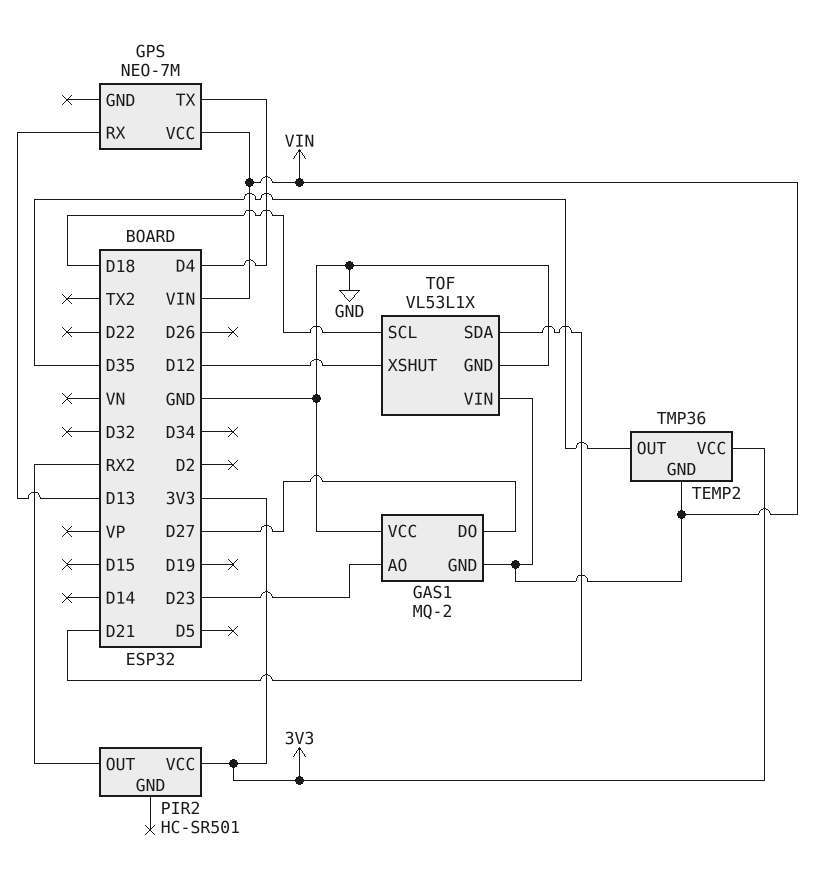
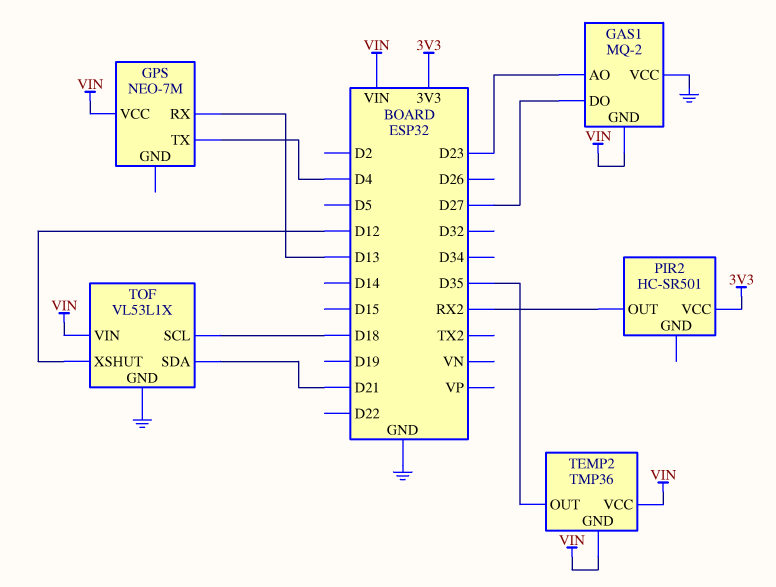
TEMP2 pin VCC: 3V3 -> VIN

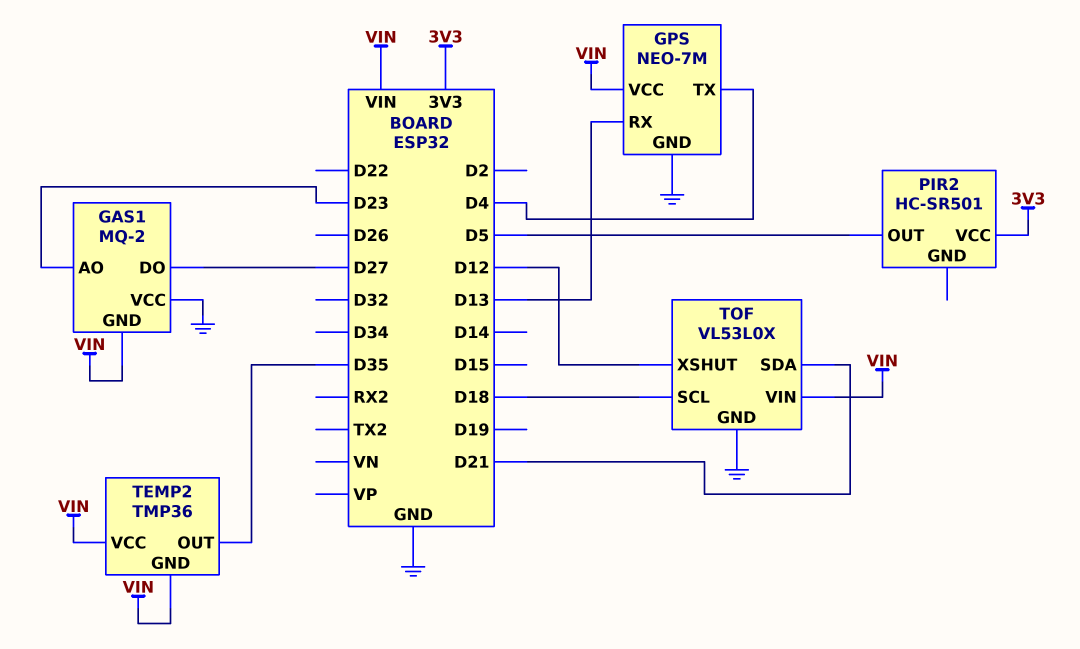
GPS pin GND: none -> GND
PIR2 pin OUT: RX2 -> D5
TOF: VL53L1X -> VL53L0X

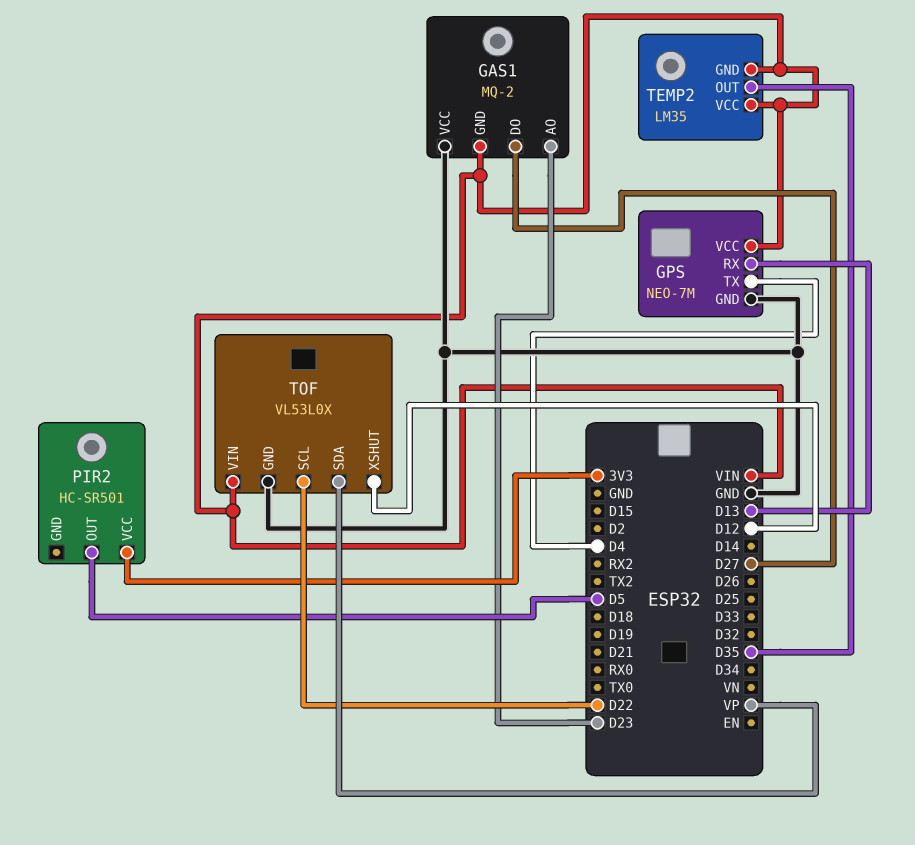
TEMP2: TMP36 -> LM35
TOF pin SCL: D18 -> D22
TOF pin SDA: D21 -> VP

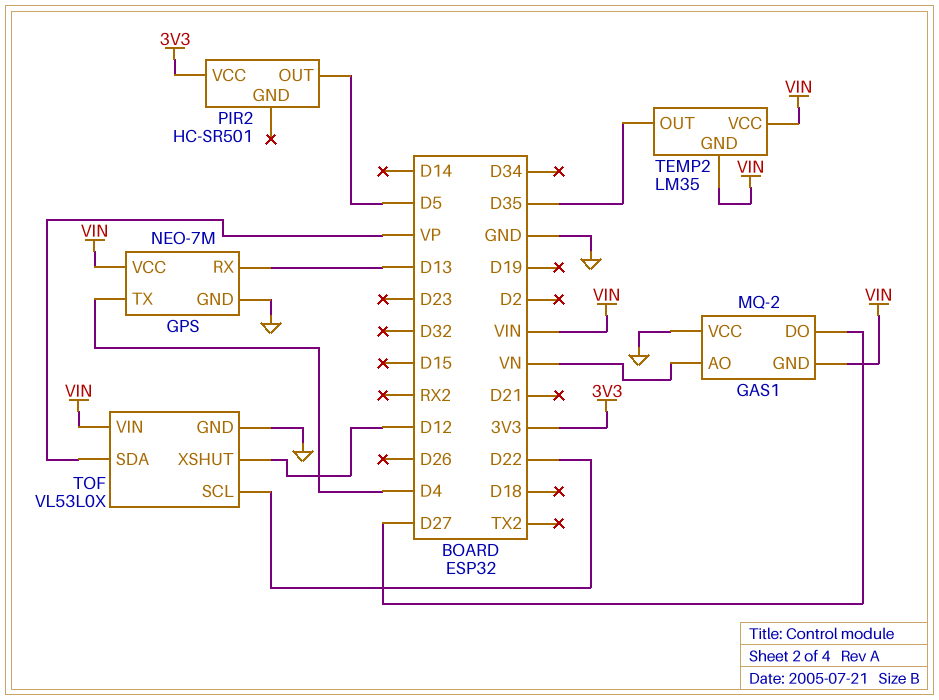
GAS1 pin AO: D23 -> VN

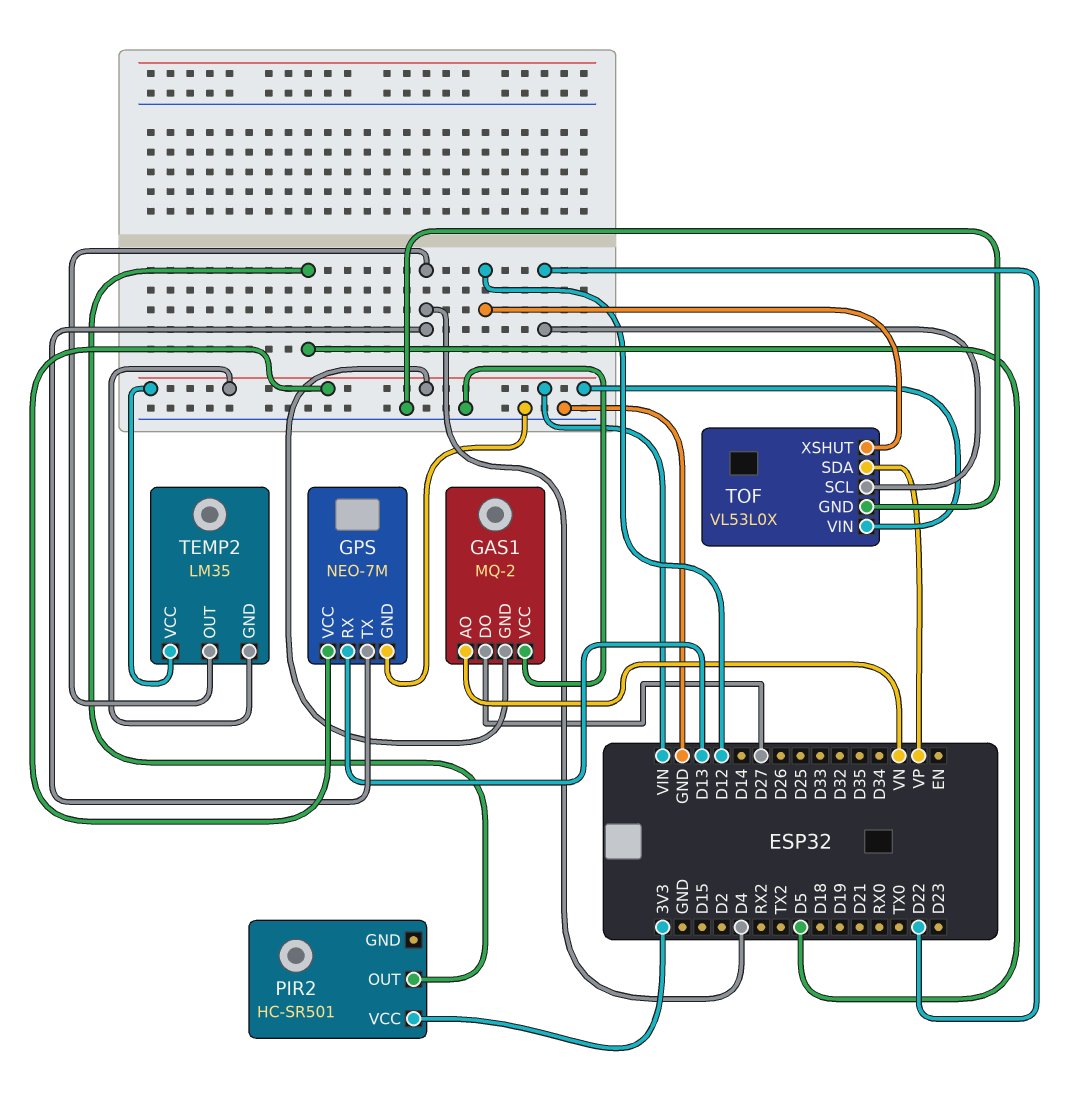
TEMP2 pin OUT: D35 -> D4

